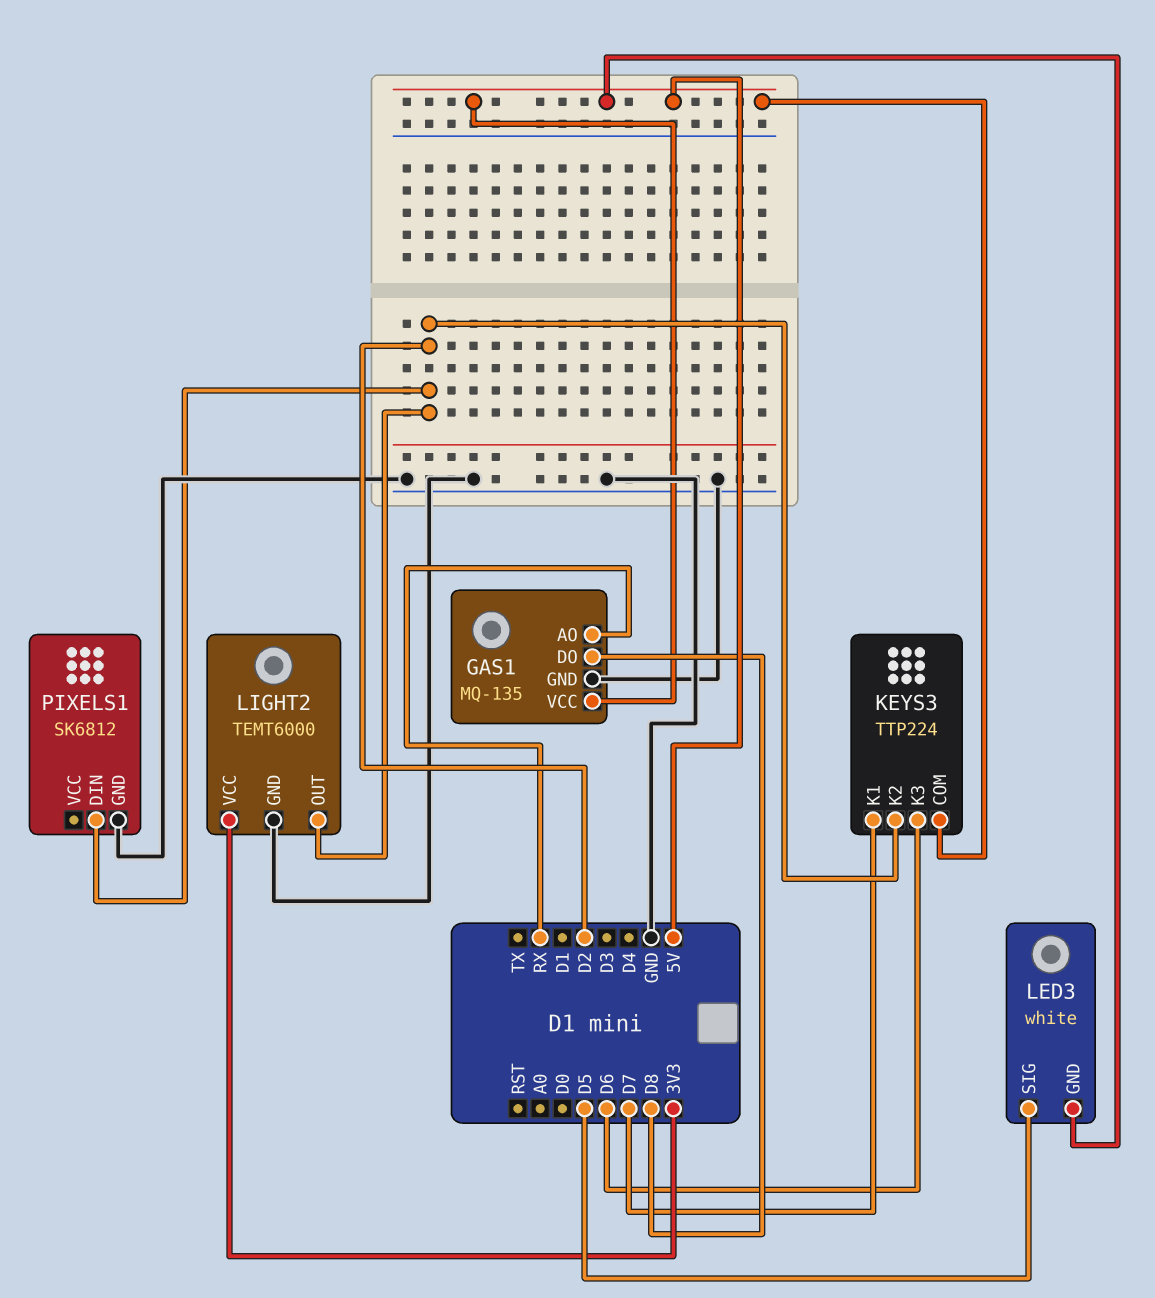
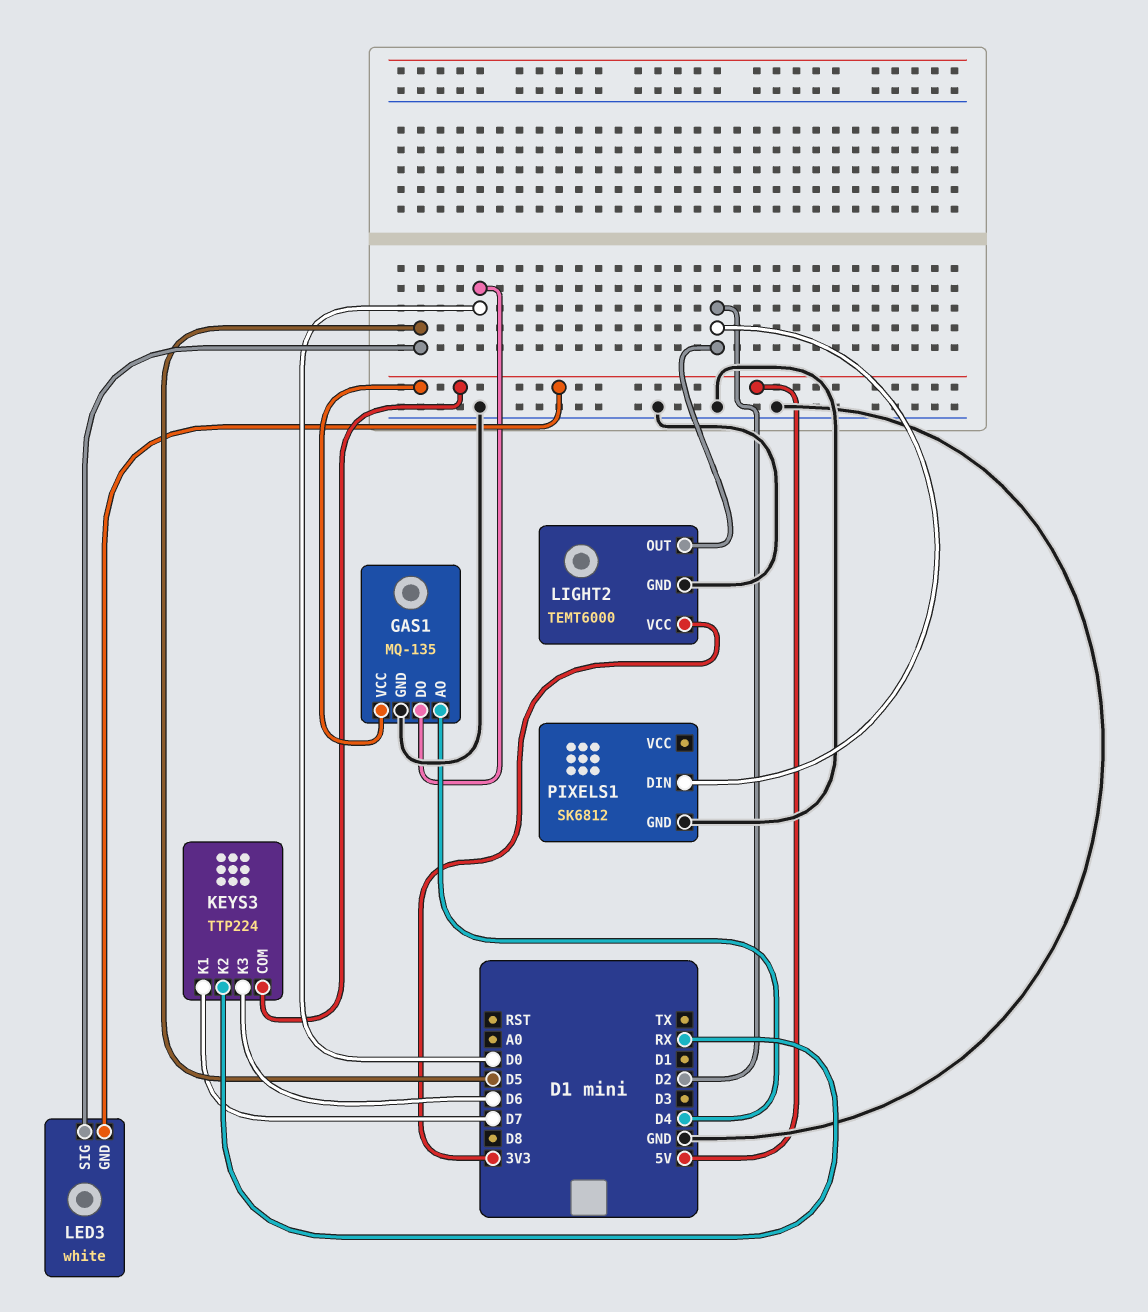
GAS1 pin AO: RX -> D4
GAS1 pin DO: D8 -> D0
KEYS3 pin K2: D2 -> RX

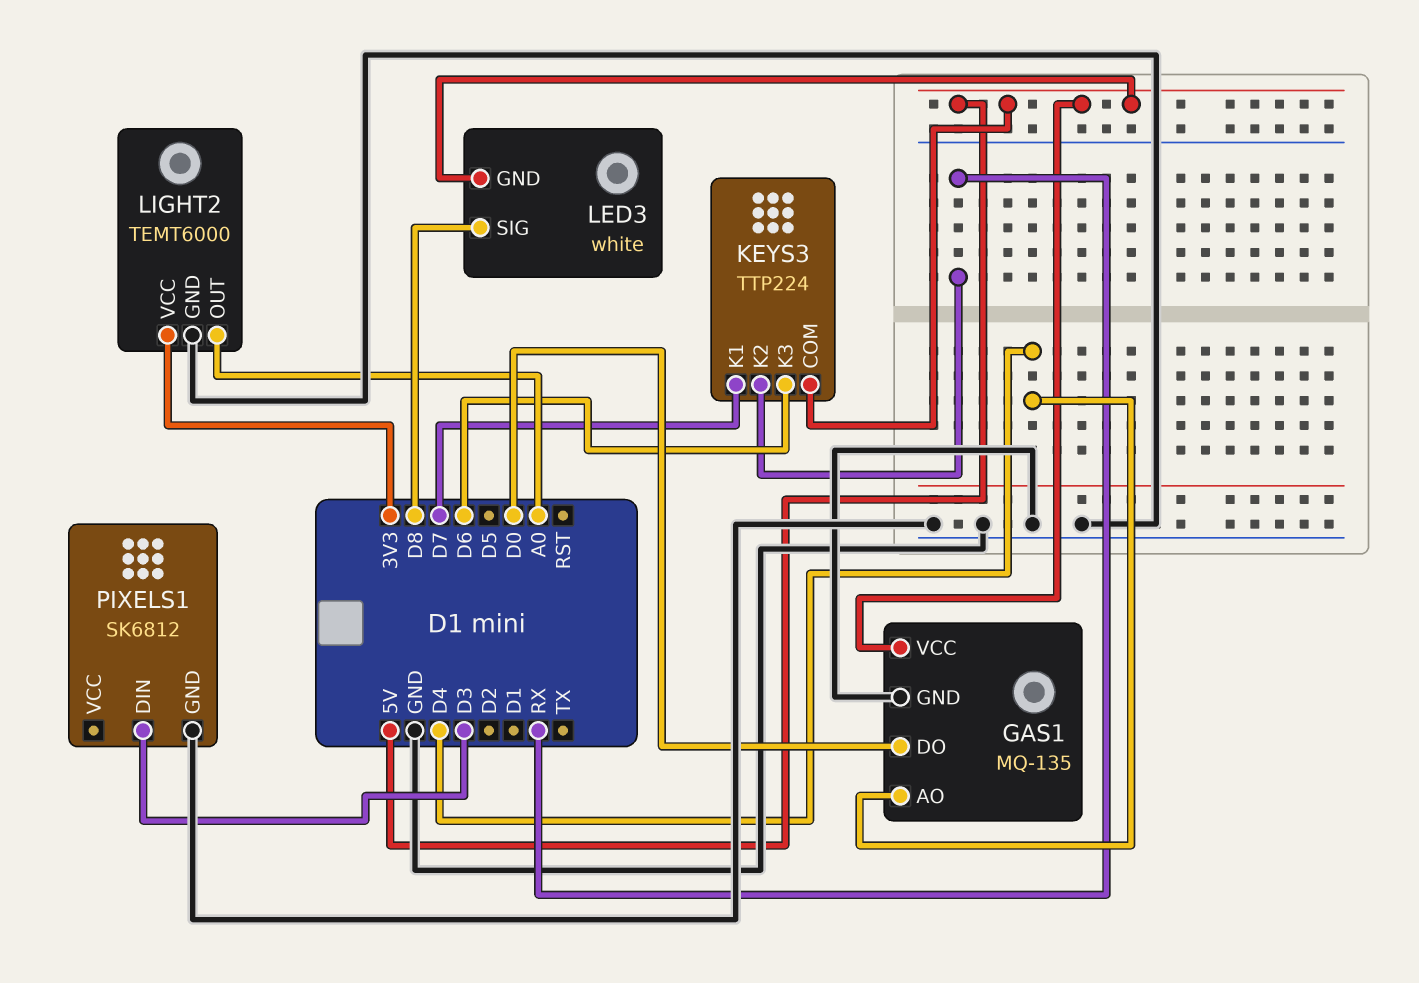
LED3 pin SIG: D5 -> D8
LIGHT2 pin OUT: D2 -> A0
PIXELS1 pin DIN: D2 -> D3

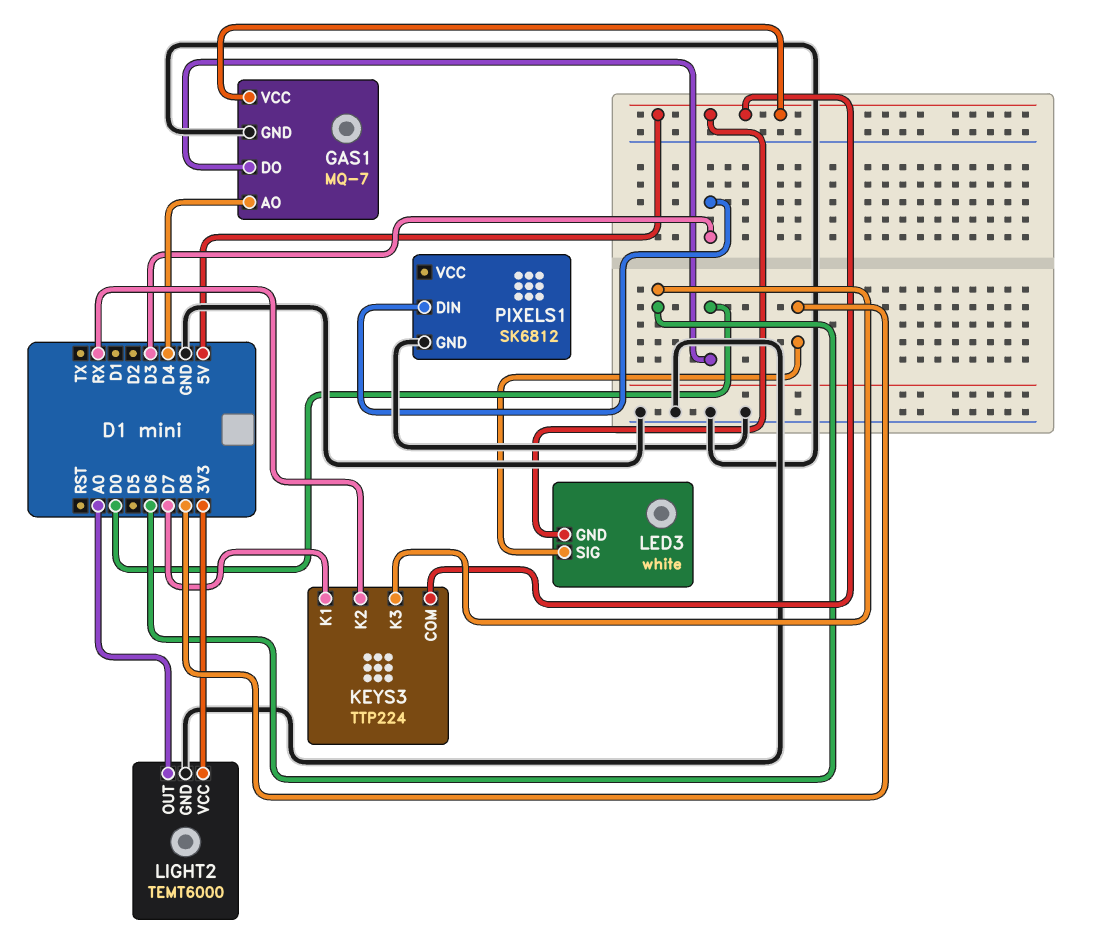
GAS1: MQ-135 -> MQ-7

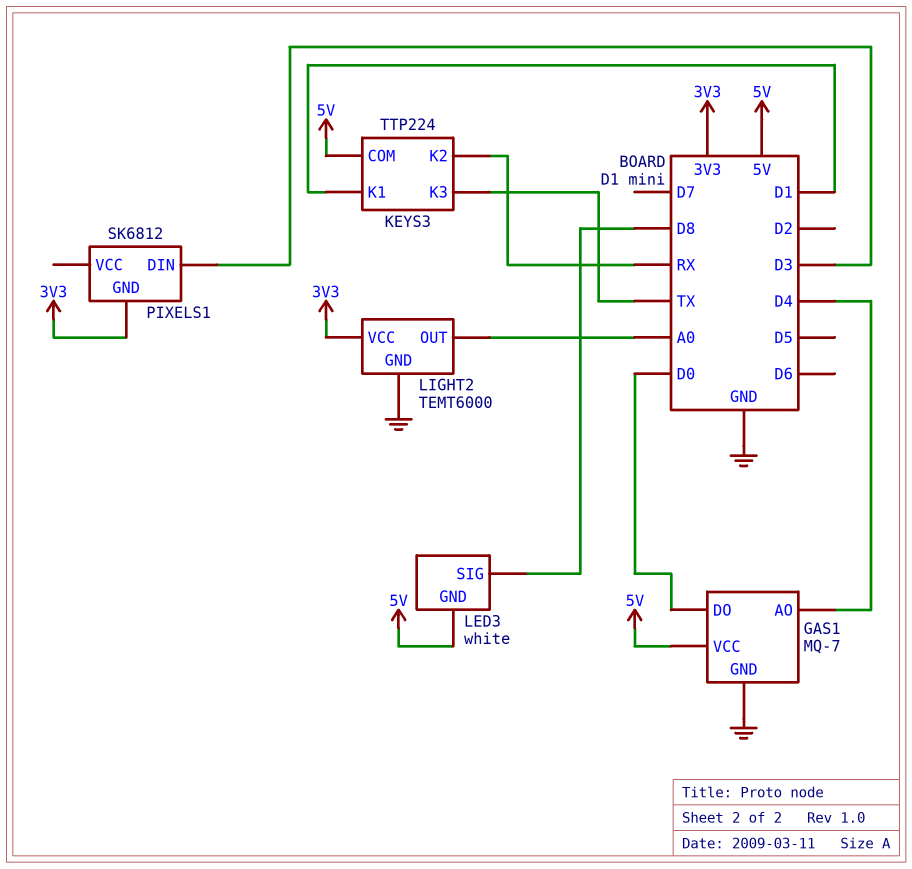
KEYS3 pin K1: D7 -> D1
KEYS3 pin K3: D6 -> TX
PIXELS1 pin GND: GND -> 3V3

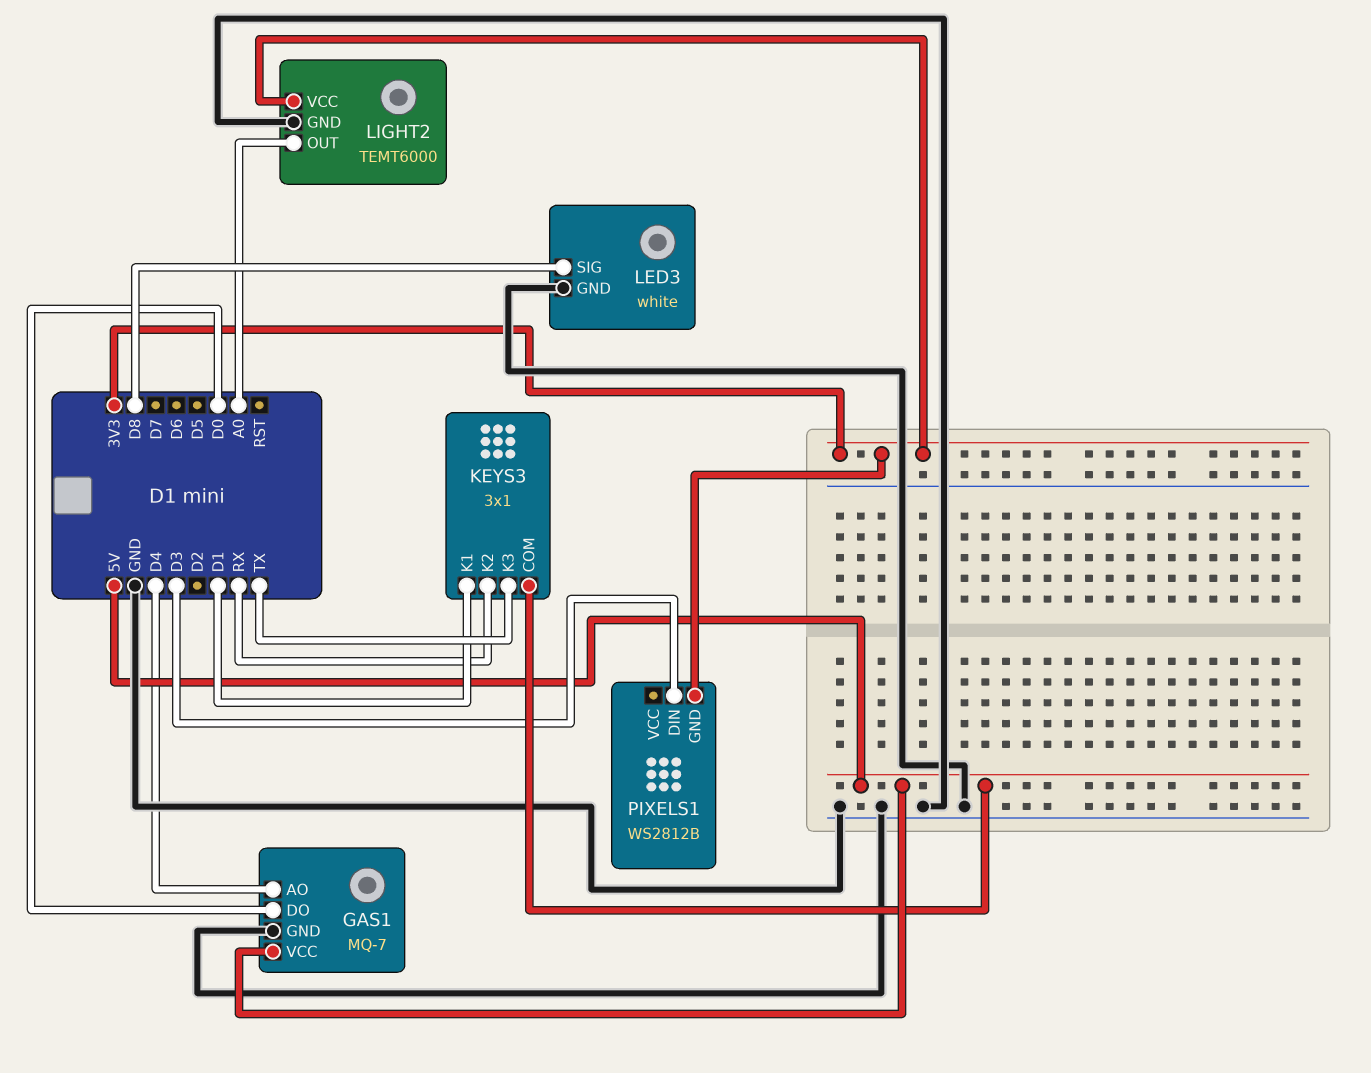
KEYS3: TTP224 -> 3x1
LED3 pin GND: 5V -> GND
PIXELS1: SK6812 -> WS2812B

